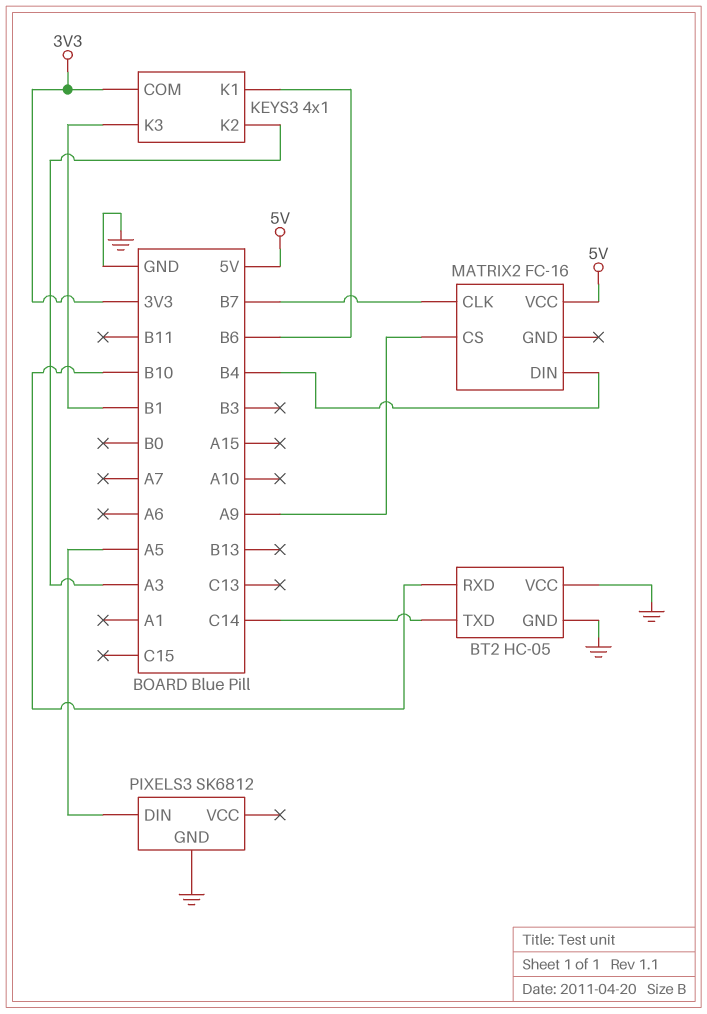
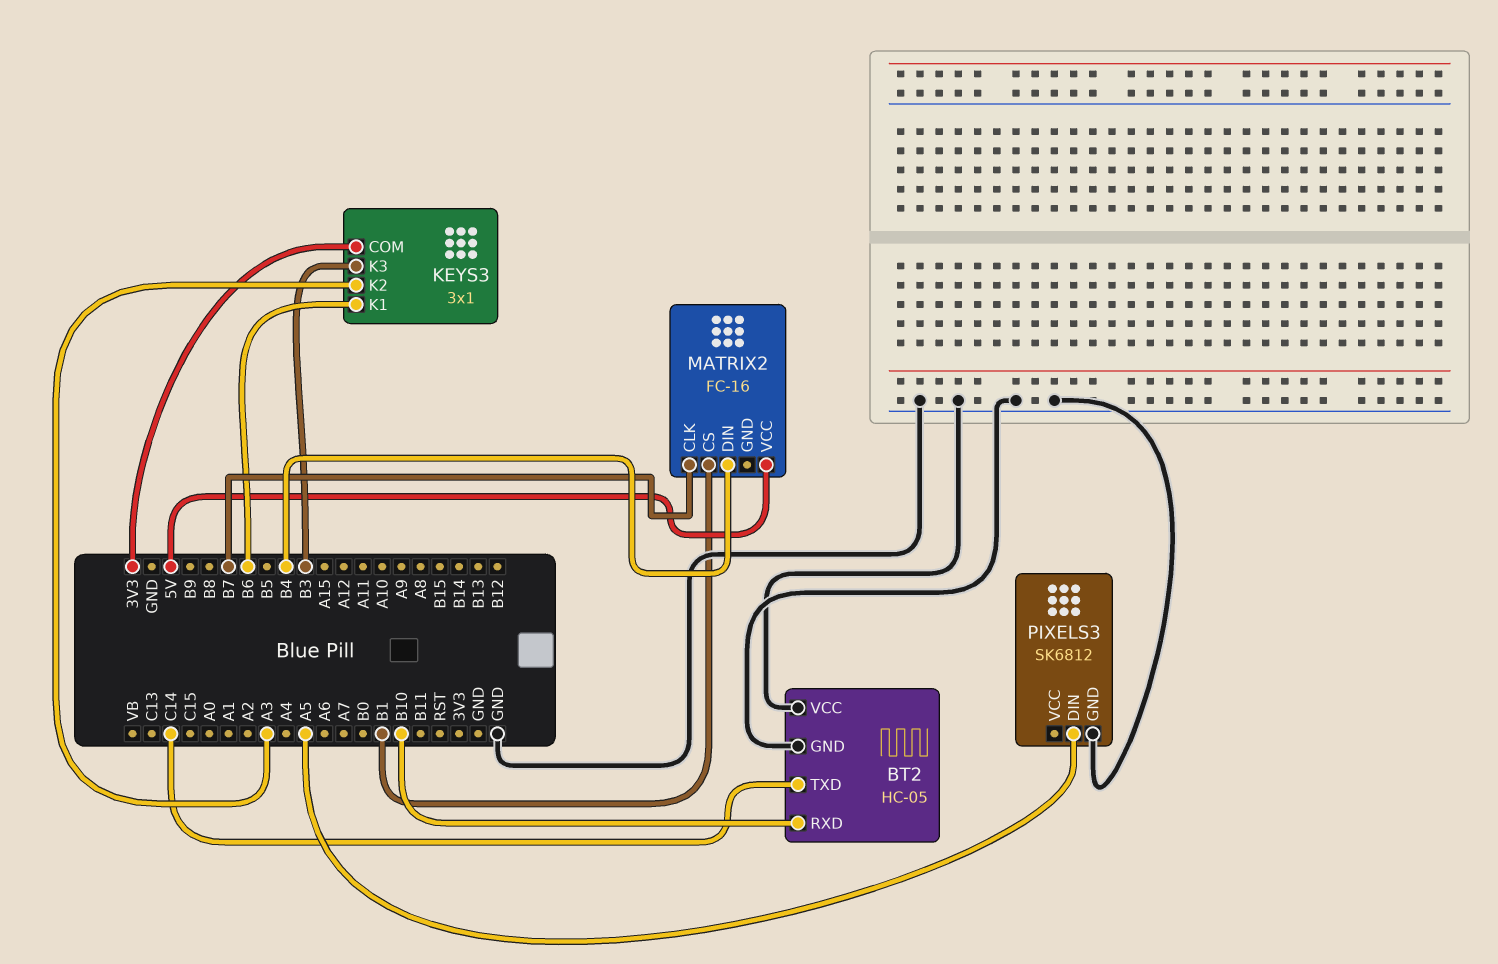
KEYS3: 4x1 -> 3x1
KEYS3 pin K3: B1 -> B3
MATRIX2 pin CS: A9 -> B1

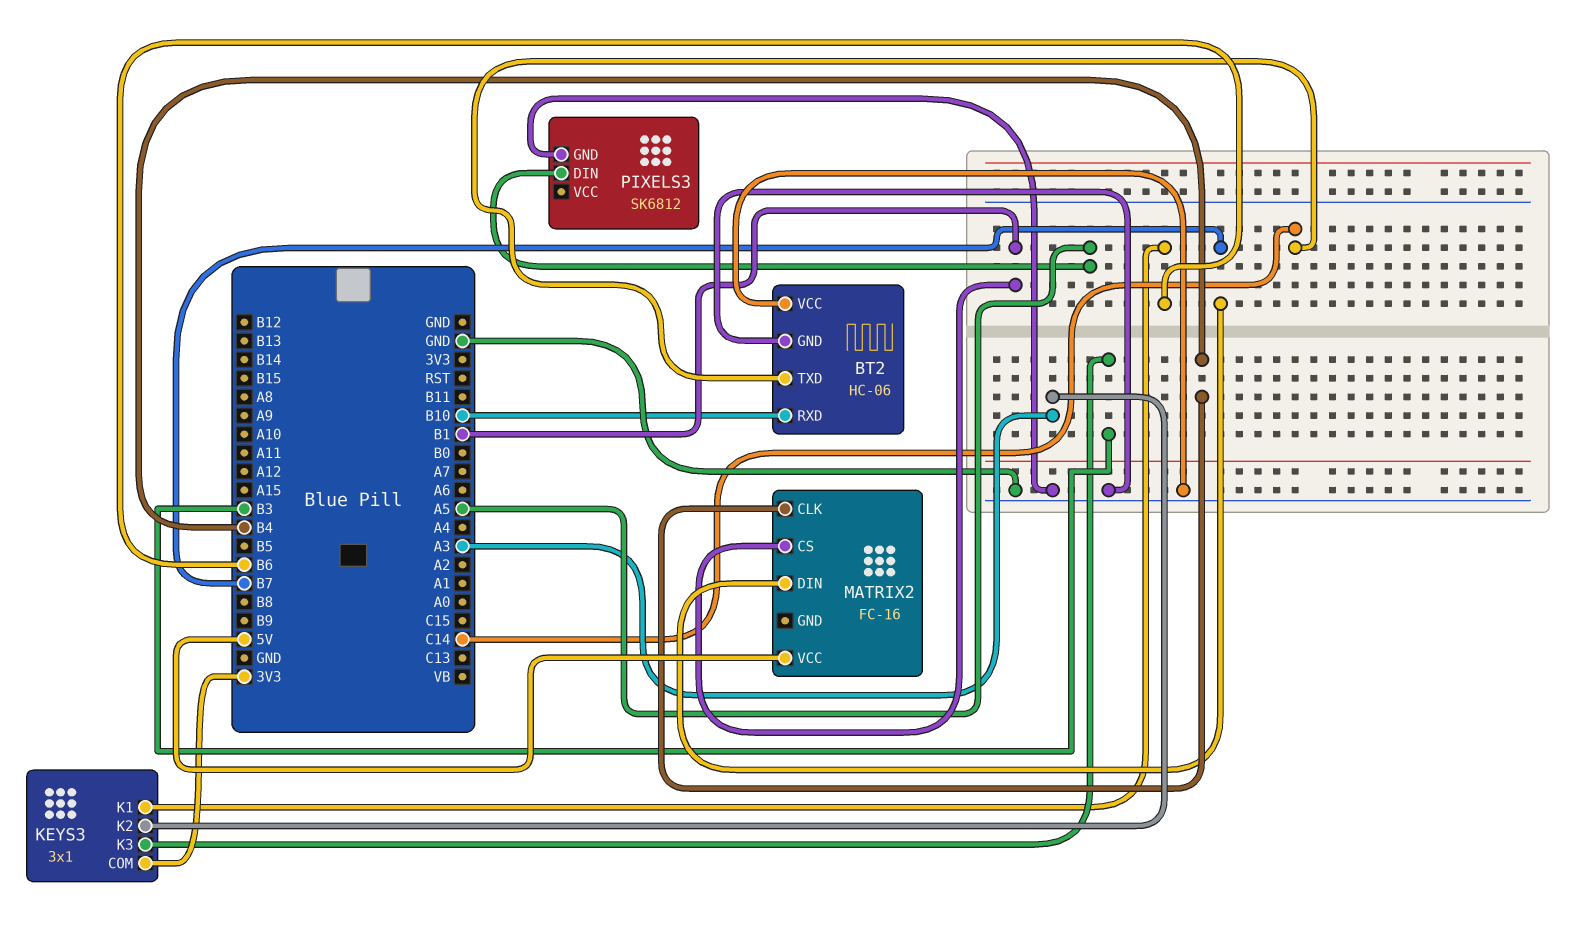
BT2: HC-05 -> HC-06
MATRIX2 pin CLK: B7 -> B4
MATRIX2 pin DIN: B4 -> B7

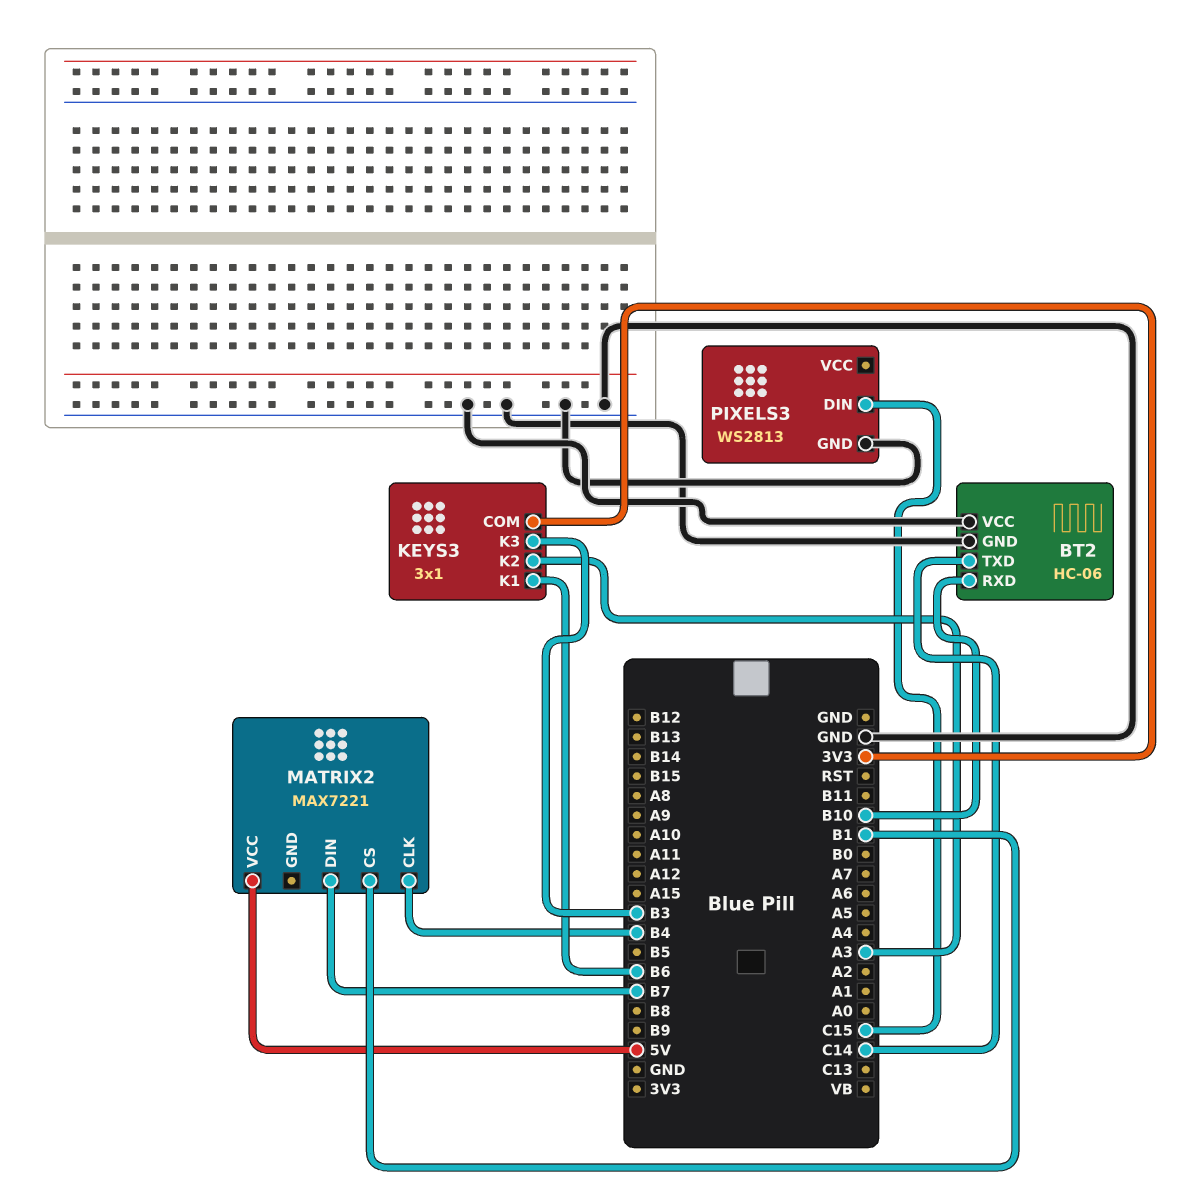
MATRIX2: FC-16 -> MAX7221
PIXELS3: SK6812 -> WS2813
PIXELS3 pin DIN: A5 -> C15

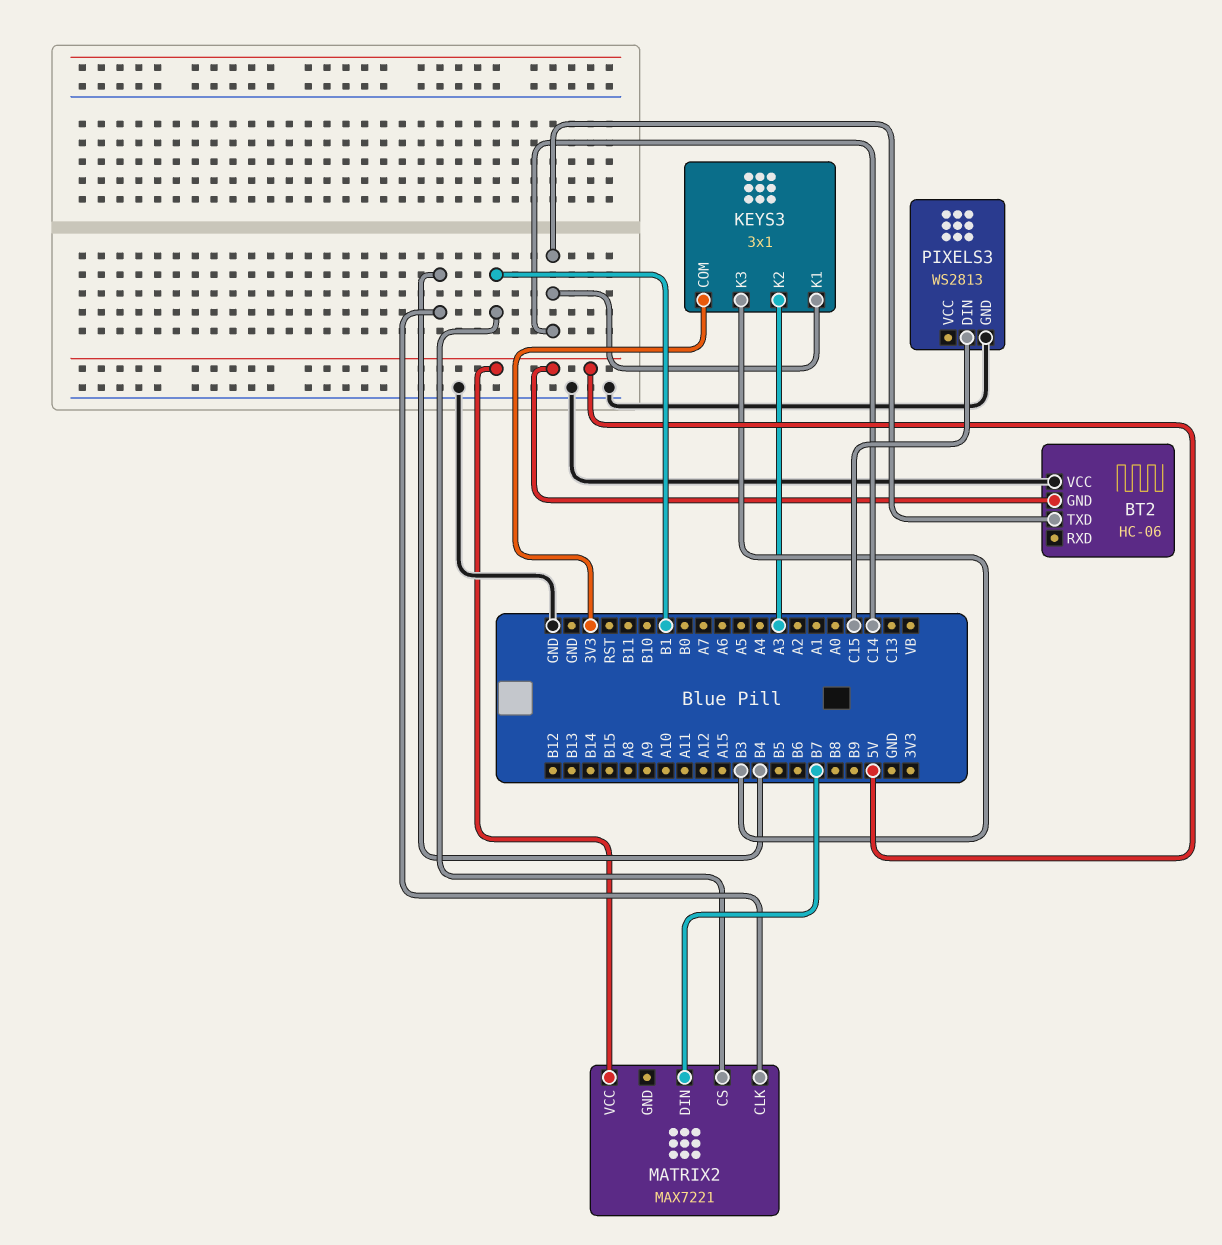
BT2 pin GND: GND -> 5V
BT2 pin RXD: B10 -> none
KEYS3 pin K1: B6 -> C14

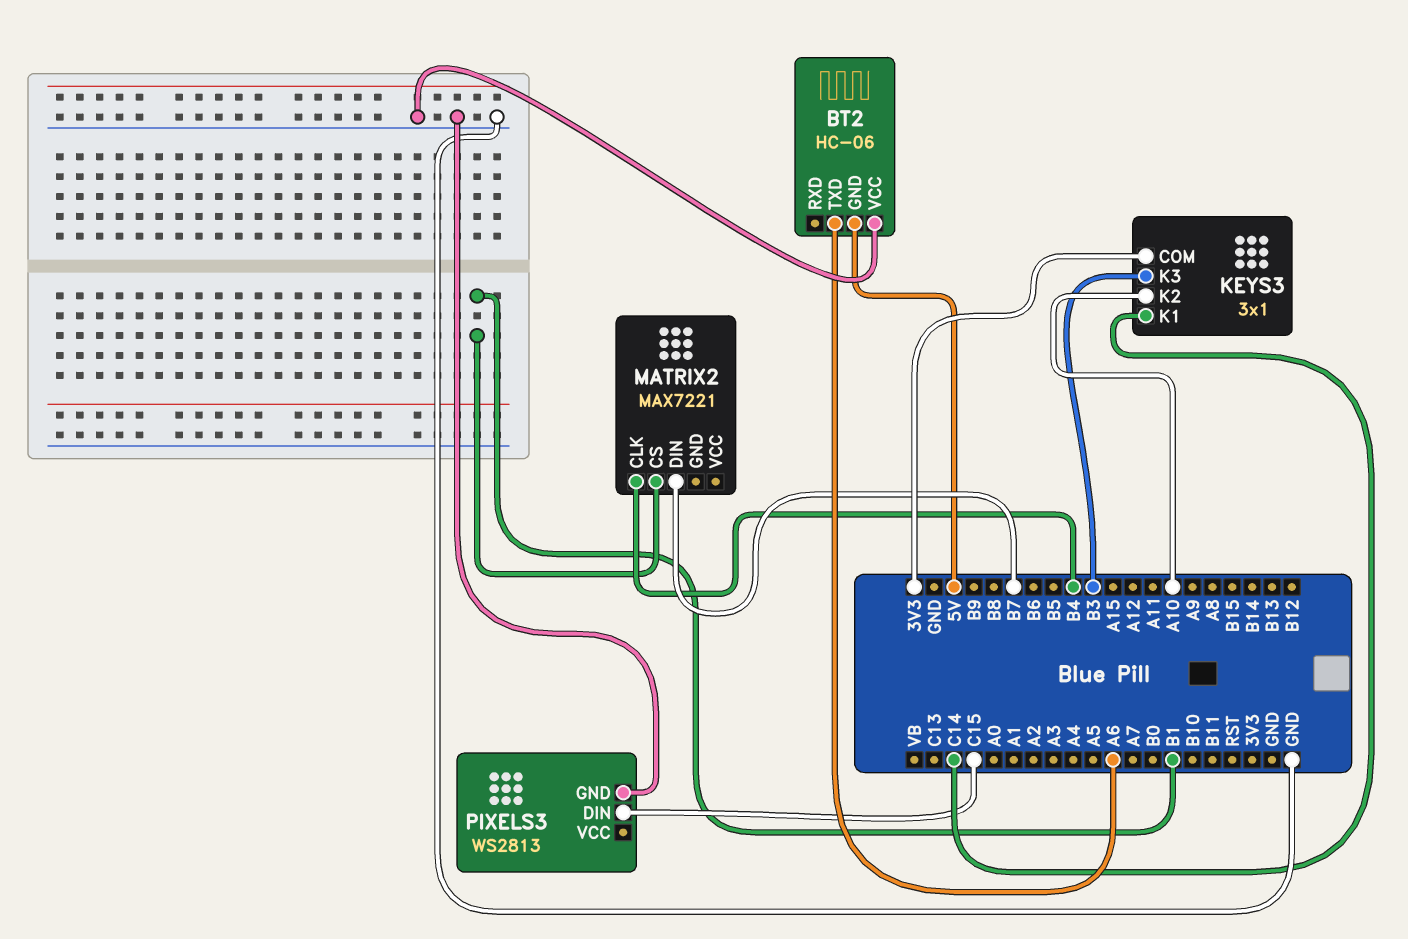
BT2 pin TXD: C14 -> A6
KEYS3 pin K2: A3 -> A10
MATRIX2 pin VCC: 5V -> none

